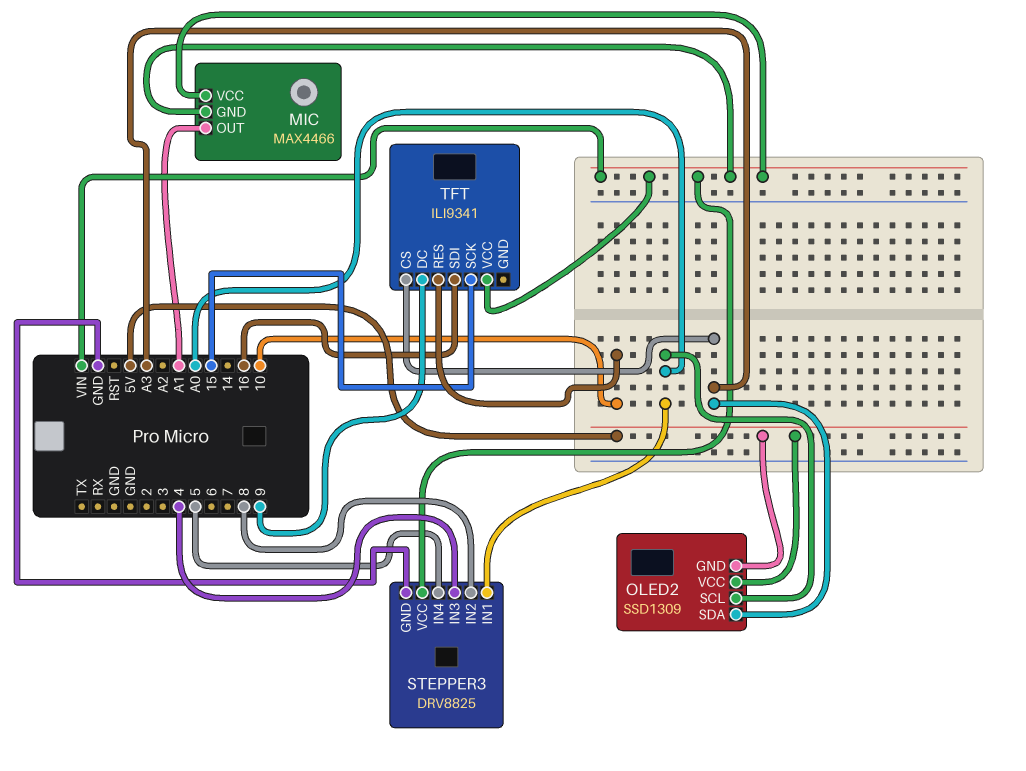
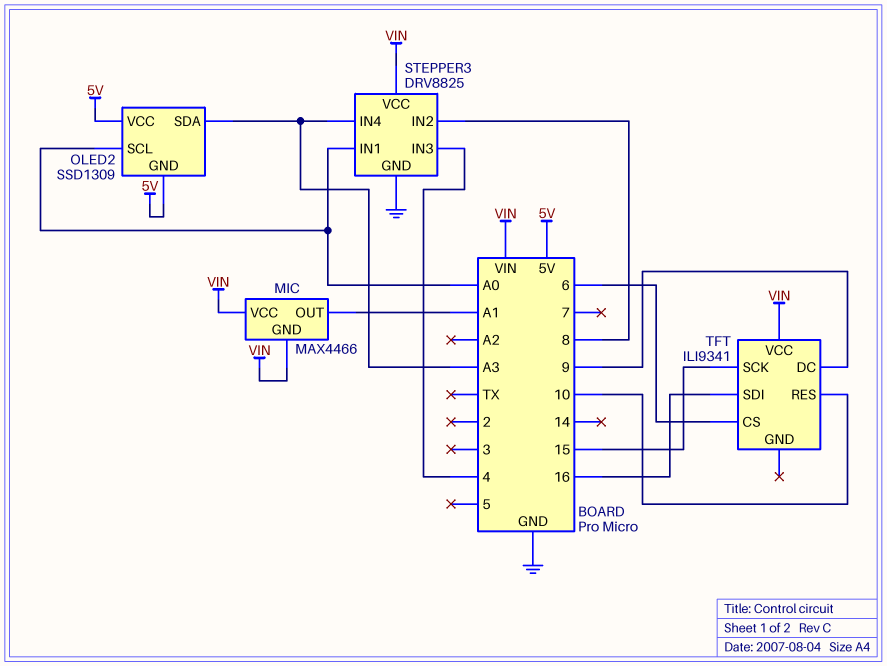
STEPPER3 pin IN4: 5 -> A3
TFT pin CS: A3 -> 6

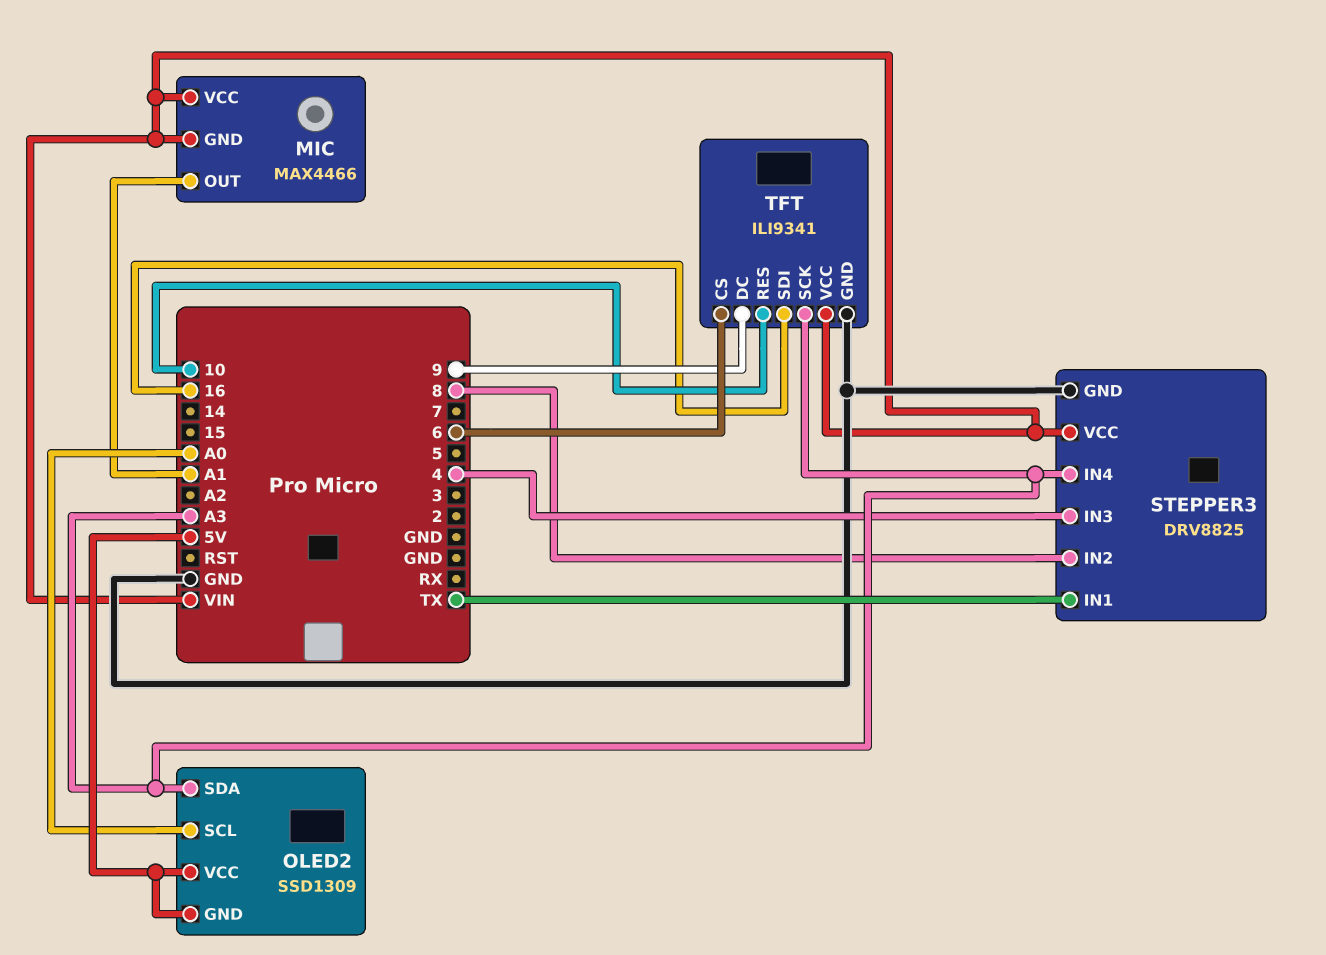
STEPPER3 pin IN1: A0 -> TX
TFT pin GND: none -> GND
TFT pin SCK: 15 -> A3

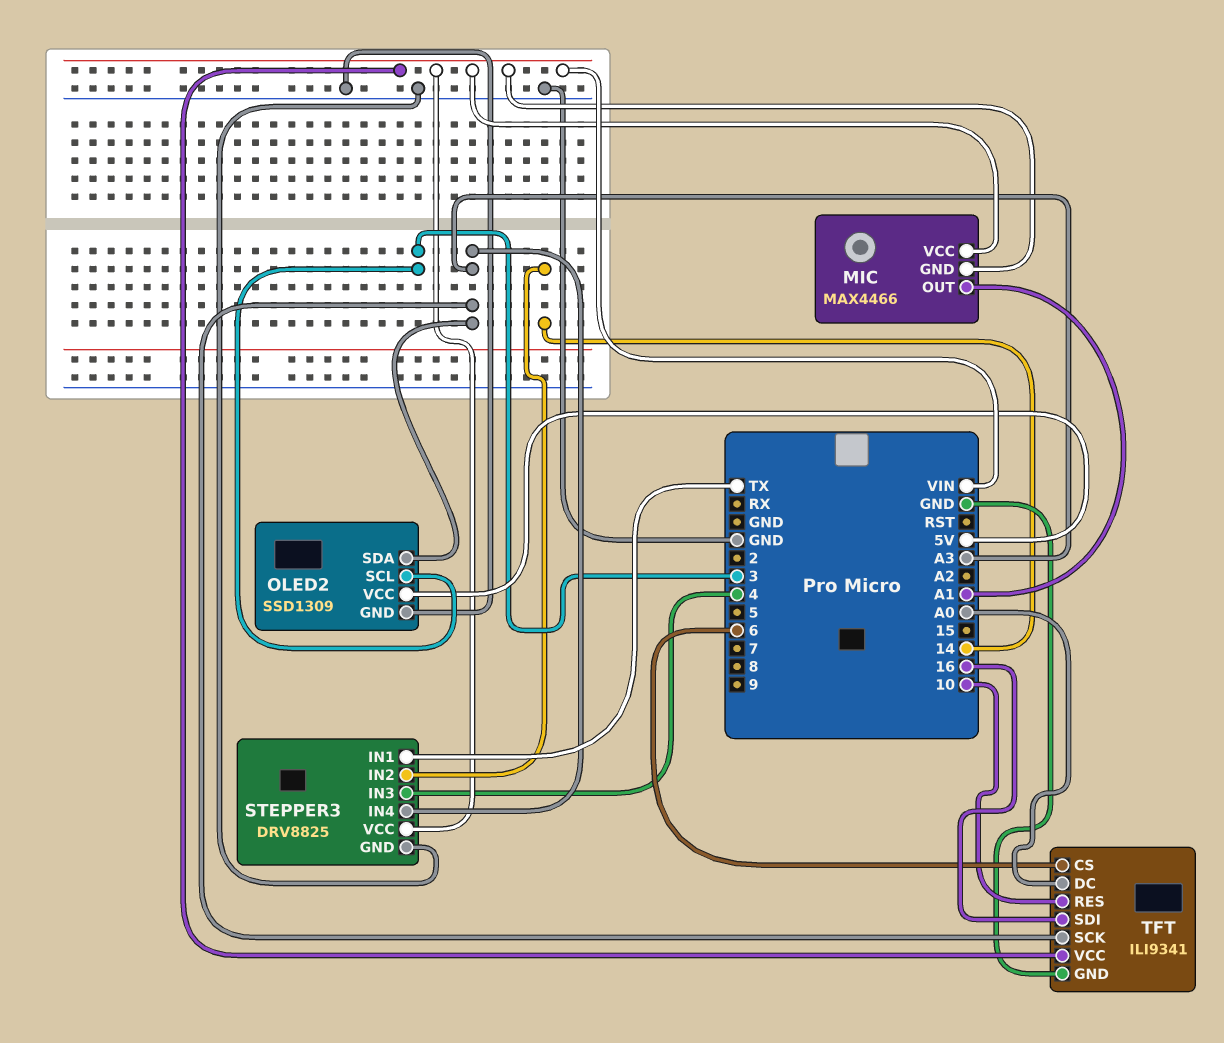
OLED2 pin GND: 5V -> GND
OLED2 pin SCL: A0 -> 3
STEPPER3 pin IN2: 8 -> 14
TFT pin DC: 9 -> A0

